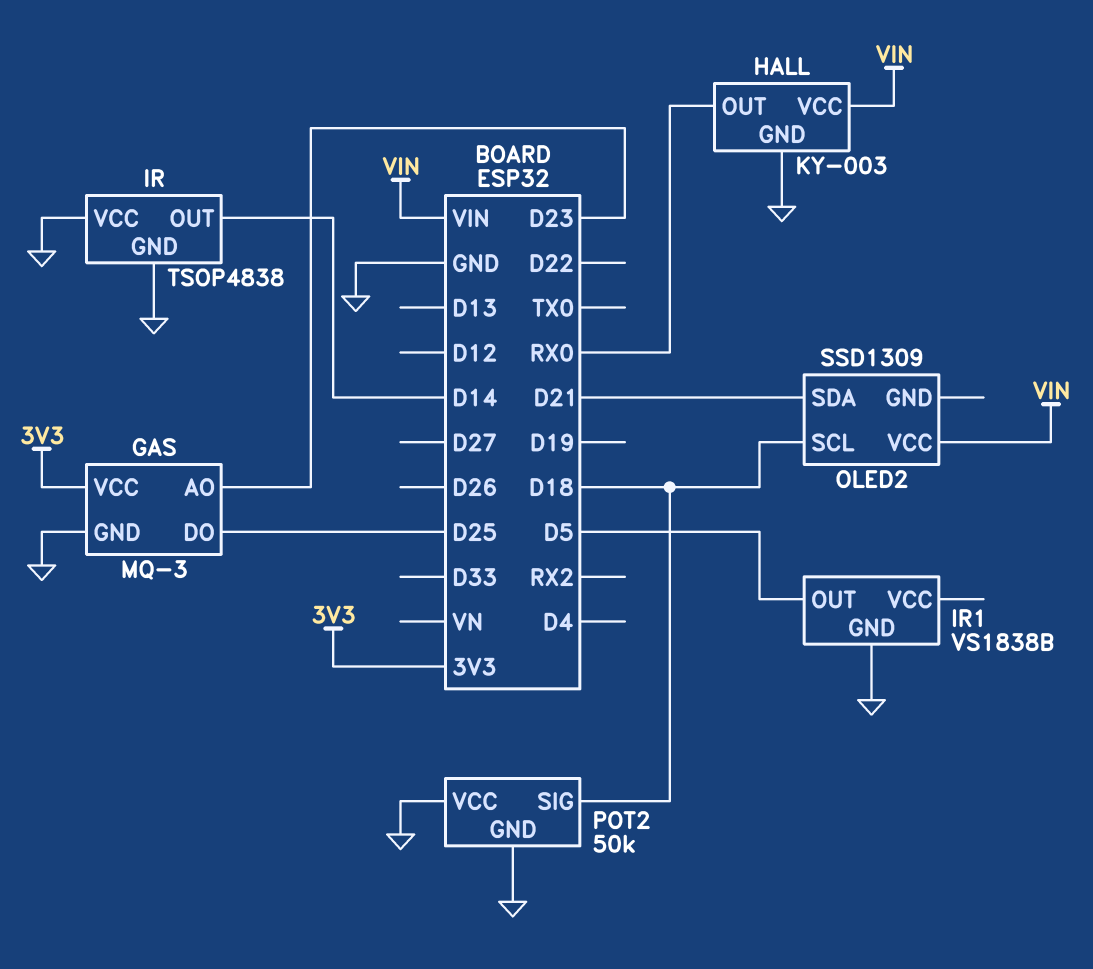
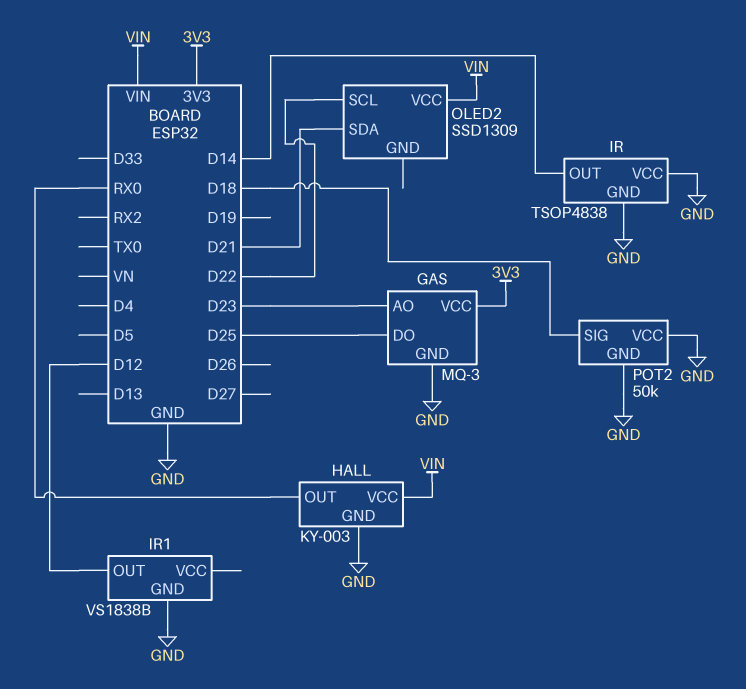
IR1 pin OUT: D5 -> D12
OLED2 pin SCL: D18 -> D22

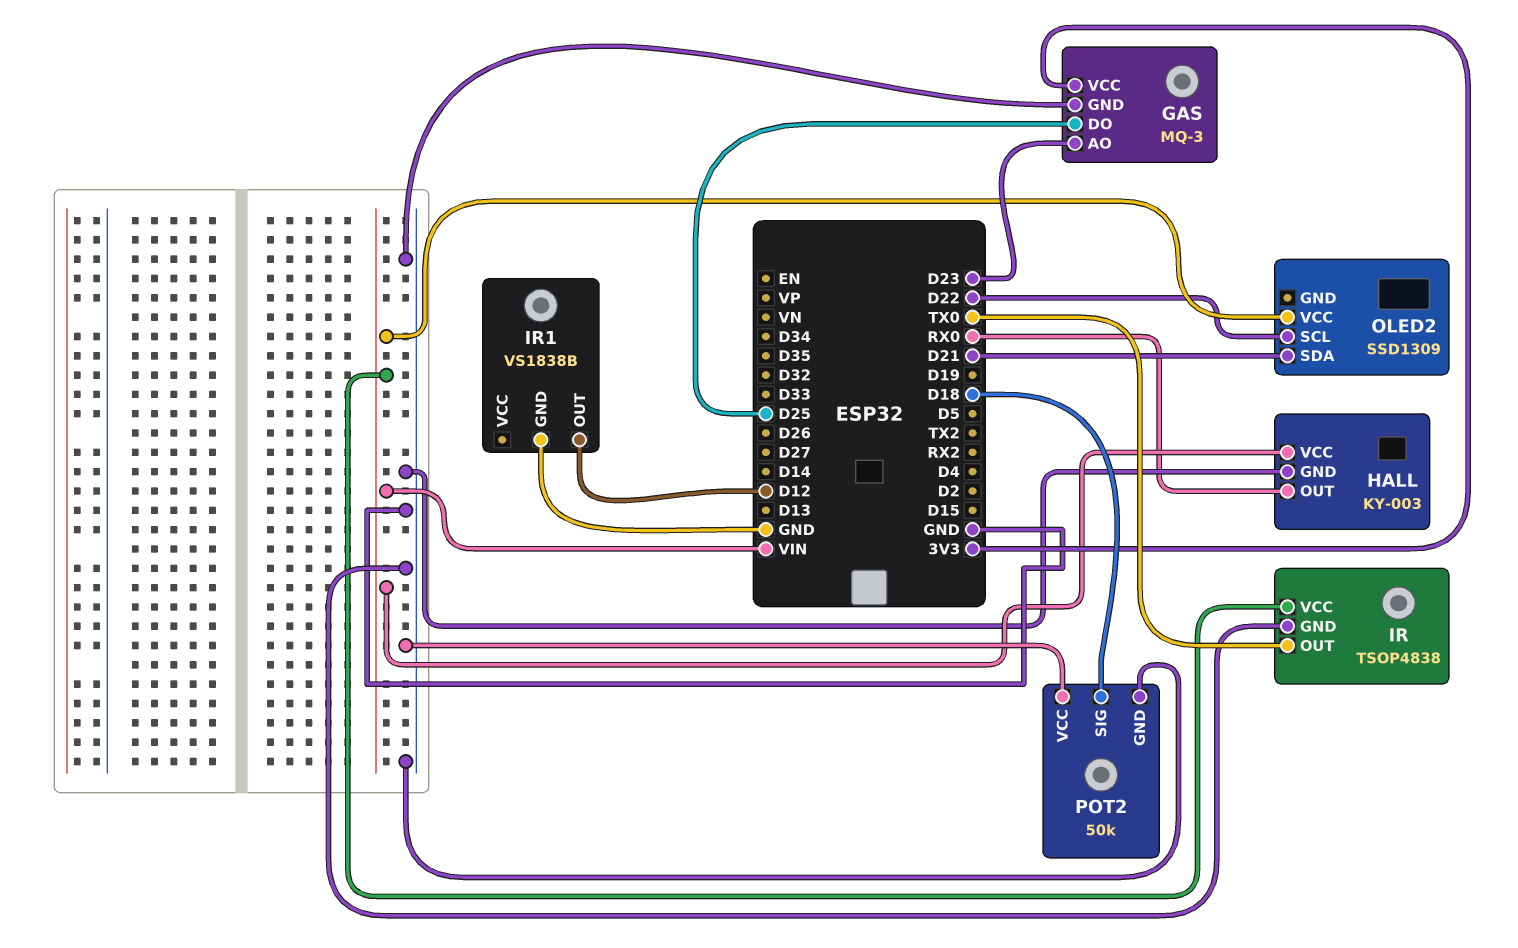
IR pin OUT: D14 -> TX0
IR pin VCC: GND -> VIN

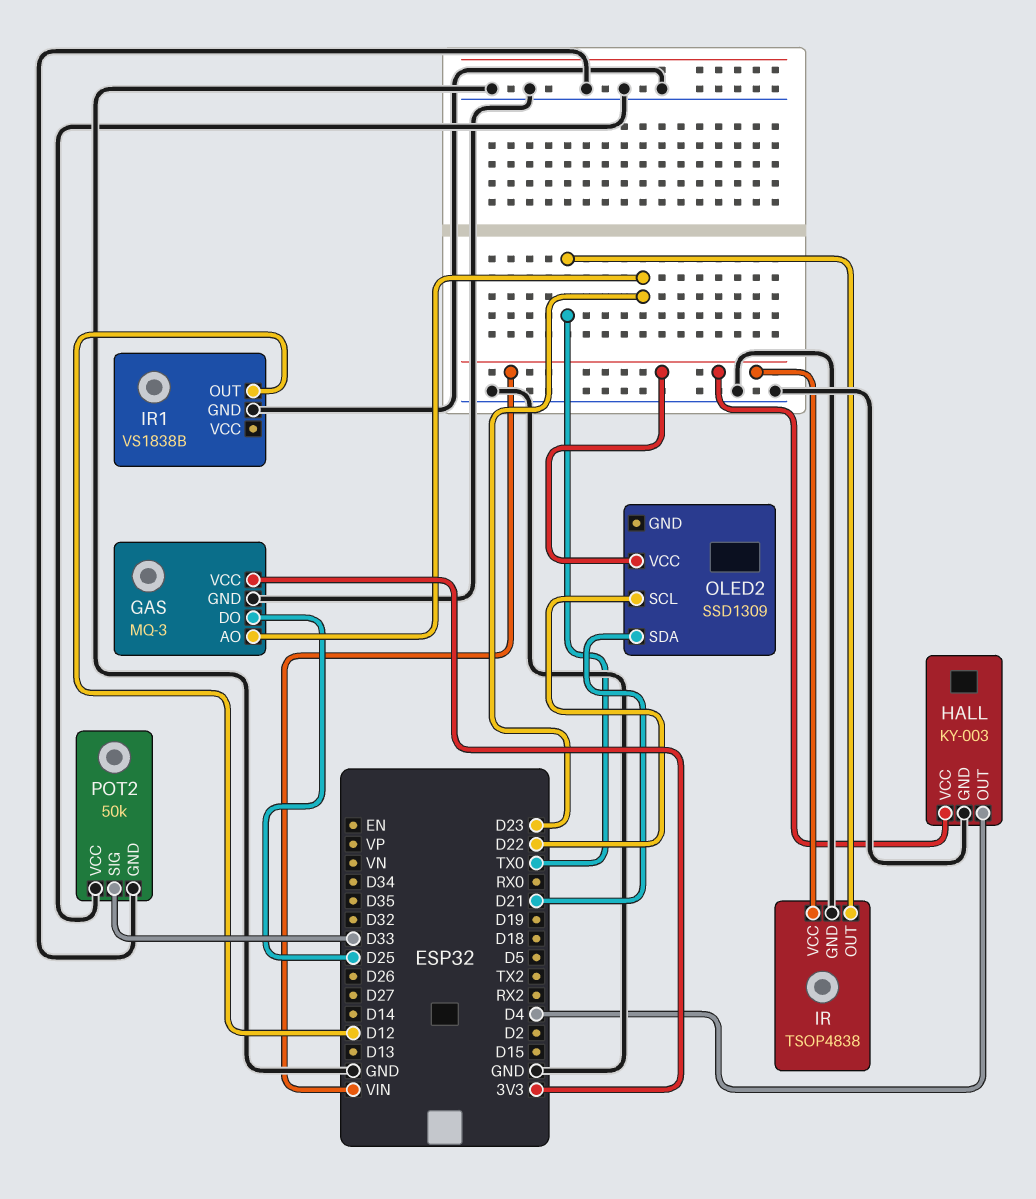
HALL pin OUT: RX0 -> D4
POT2 pin SIG: D18 -> D33

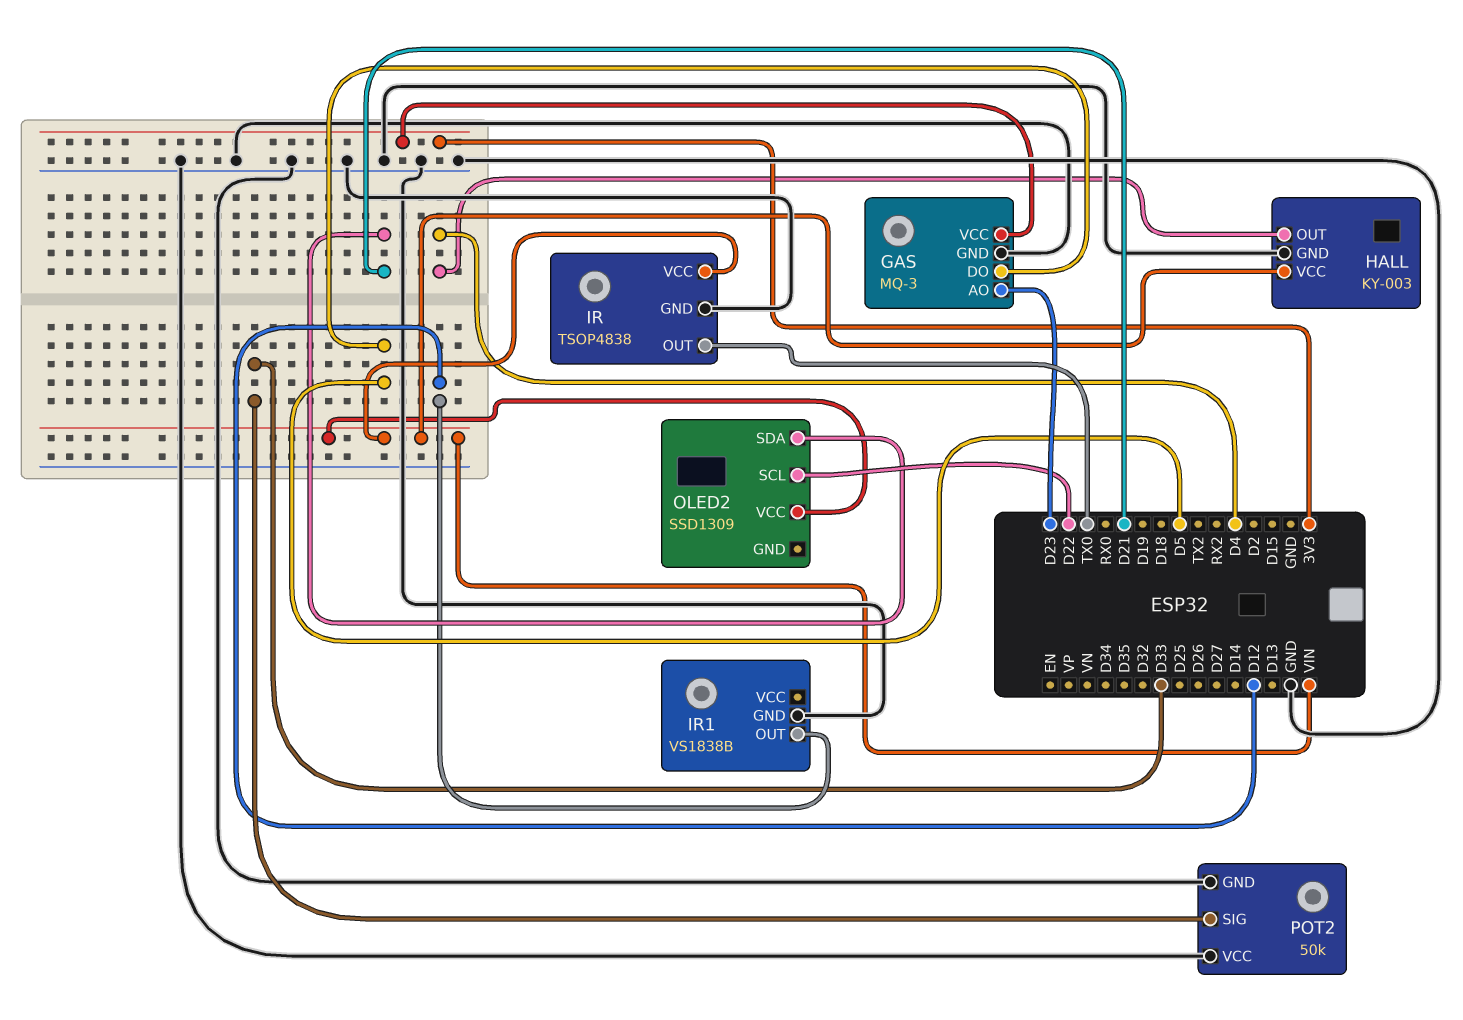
GAS pin DO: D25 -> D5

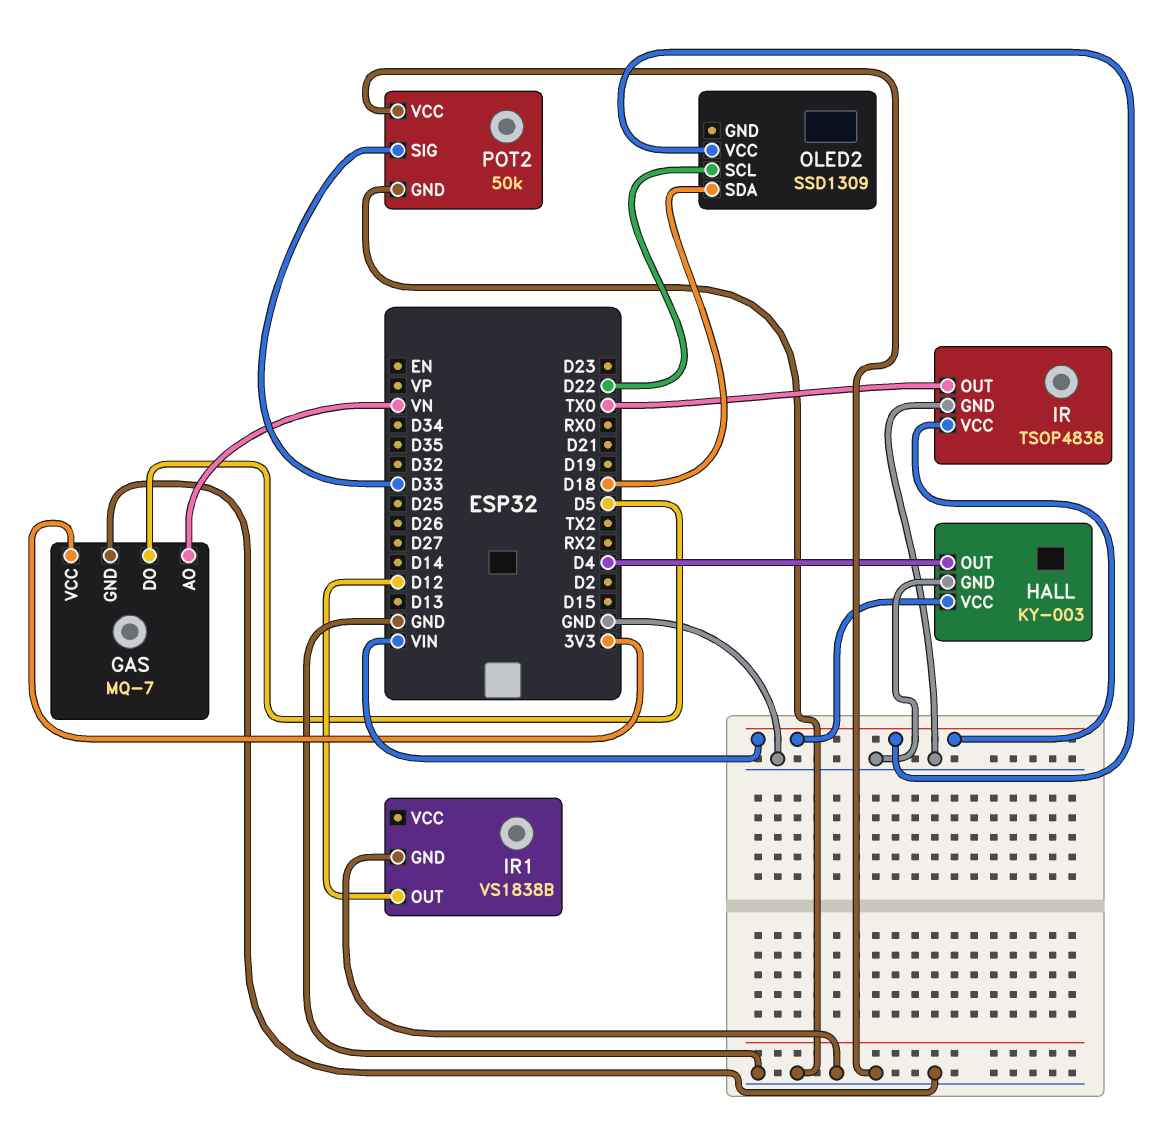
GAS: MQ-3 -> MQ-7
GAS pin AO: D23 -> VN
OLED2 pin SDA: D21 -> D18

